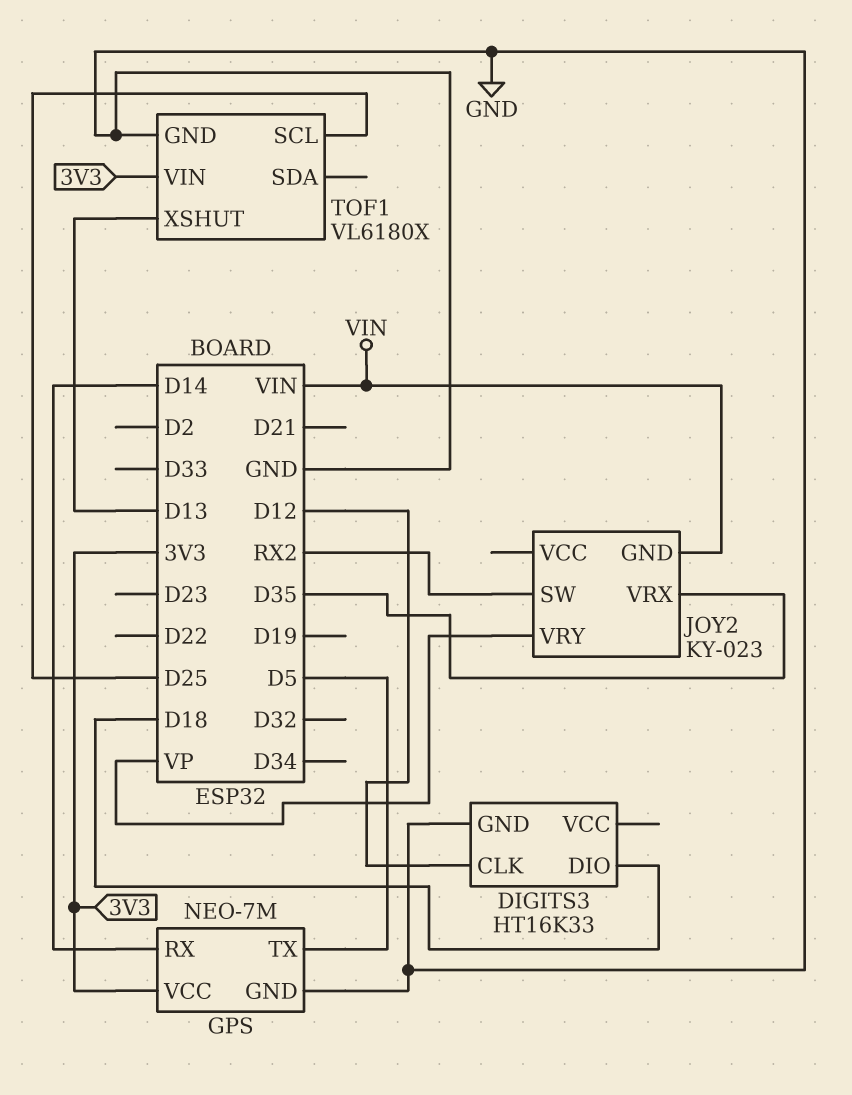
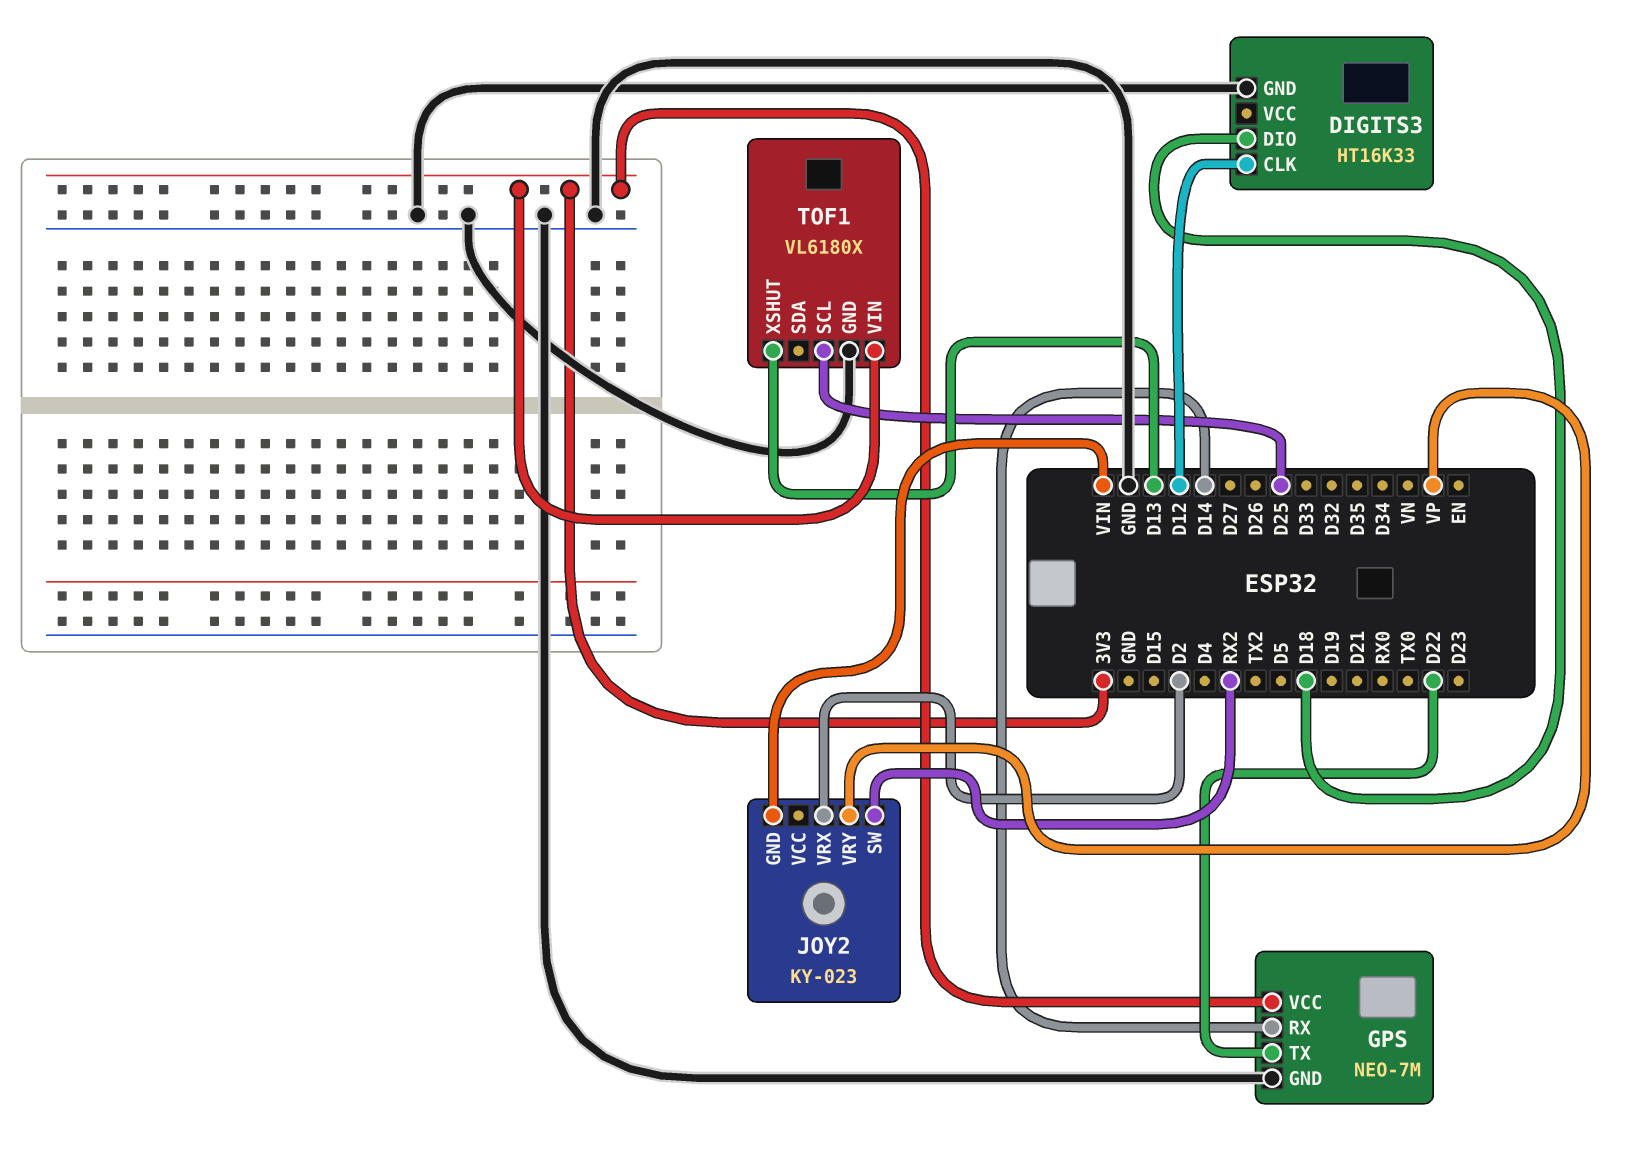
GPS pin TX: D5 -> D22
JOY2 pin VRX: D35 -> D2

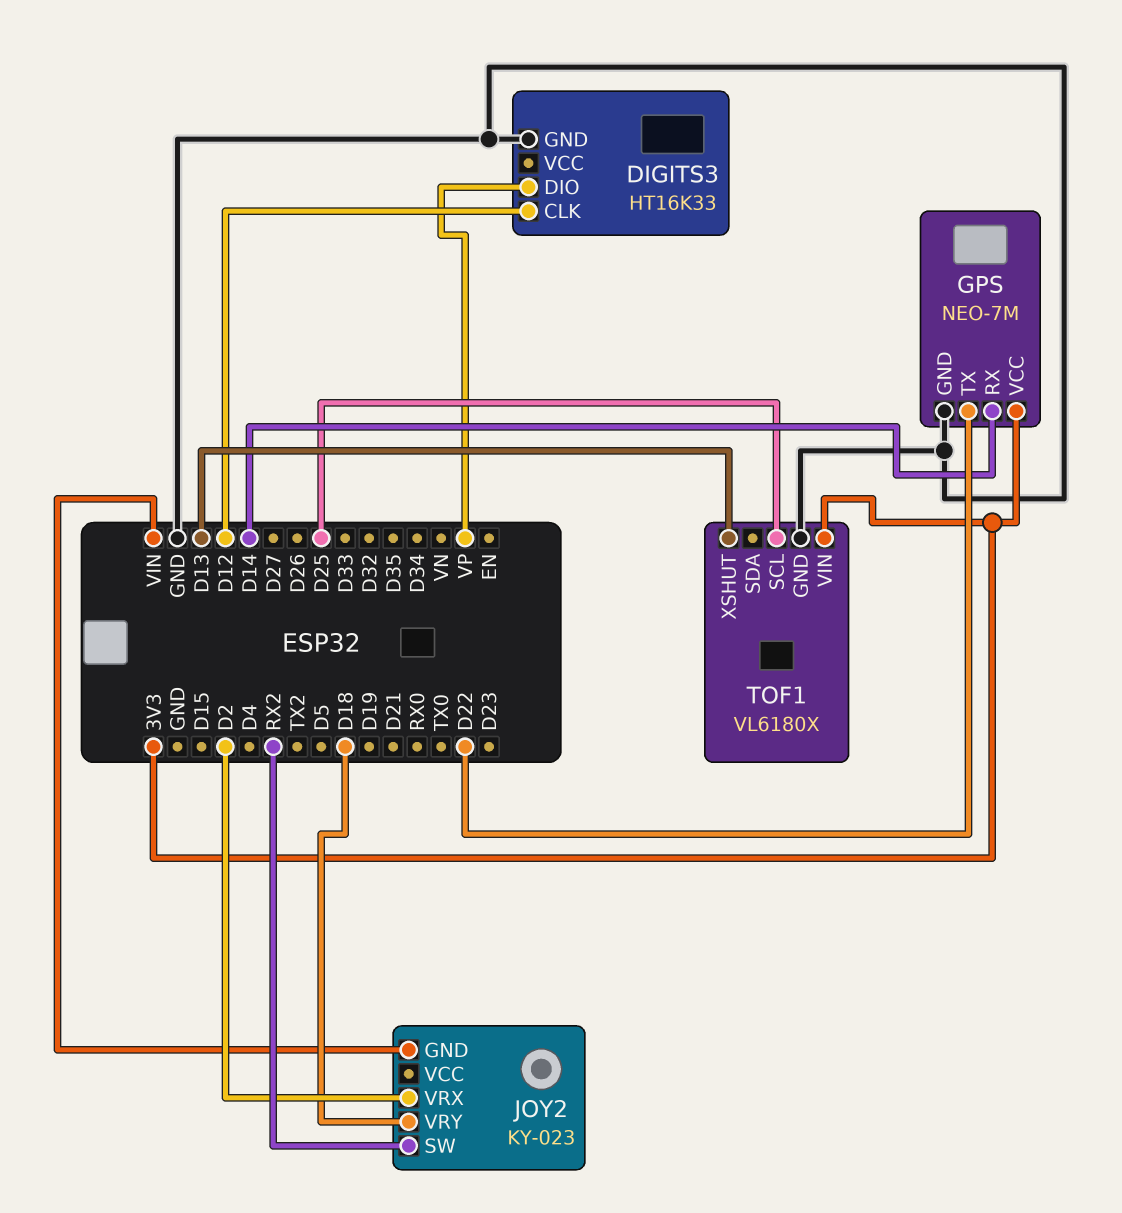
DIGITS3 pin DIO: D18 -> VP
JOY2 pin VRY: VP -> D18

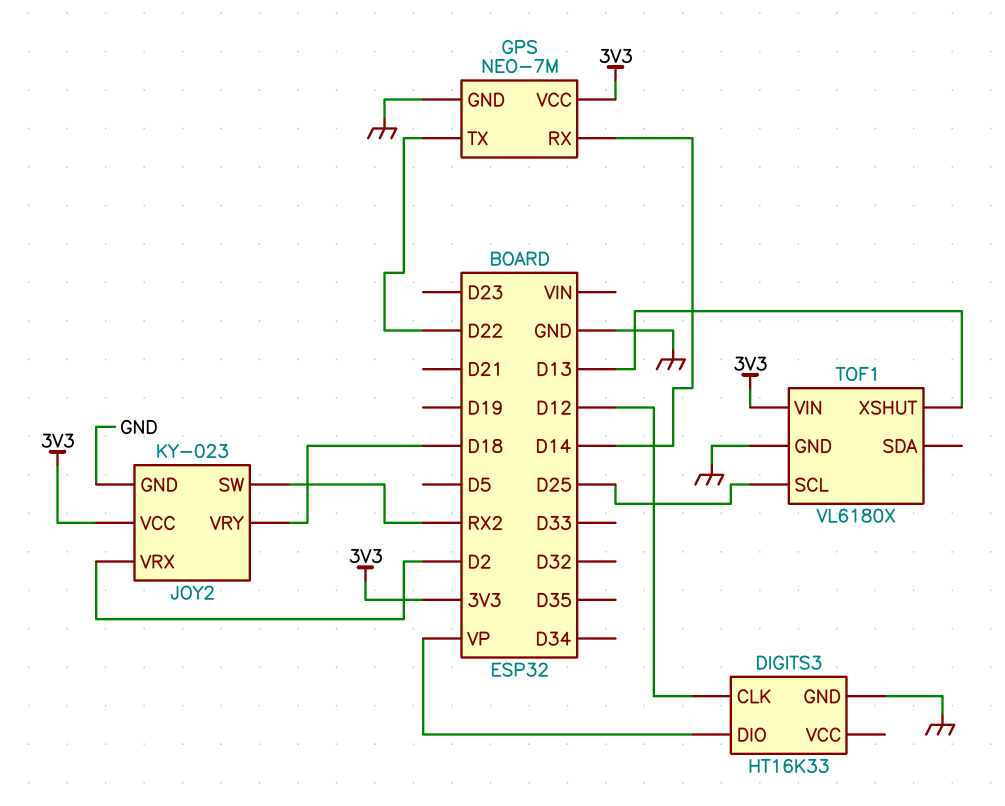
JOY2 pin GND: VIN -> GND
JOY2 pin VCC: none -> 3V3

